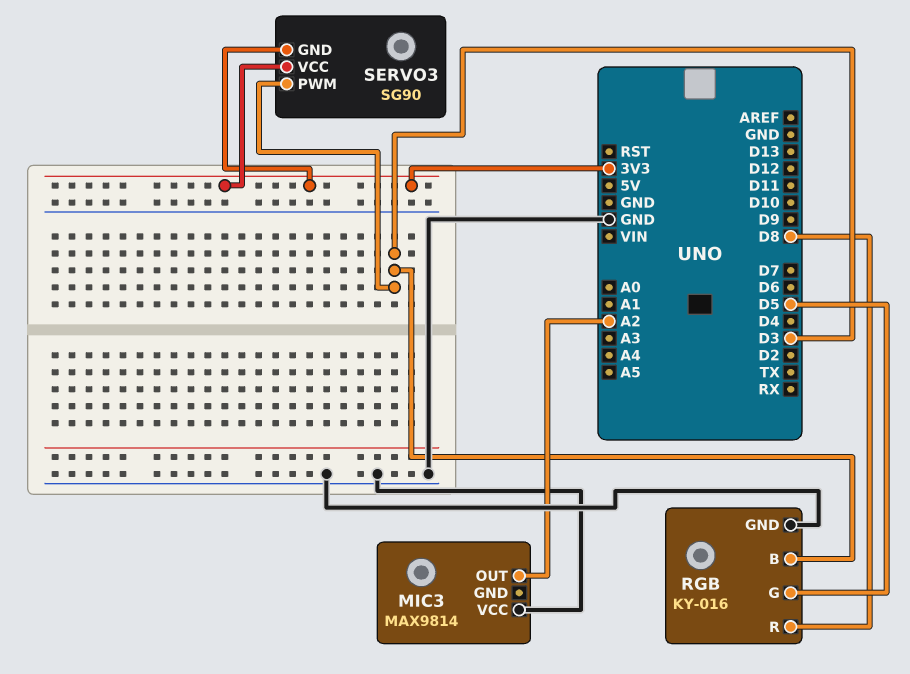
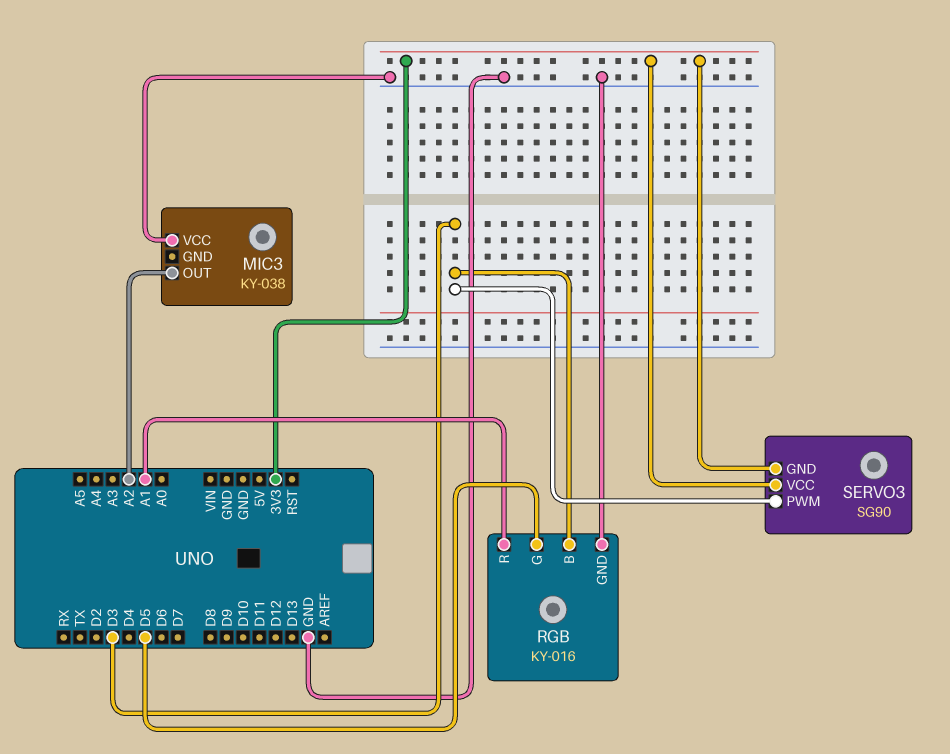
MIC3: MAX9814 -> KY-038
RGB pin R: D8 -> A1

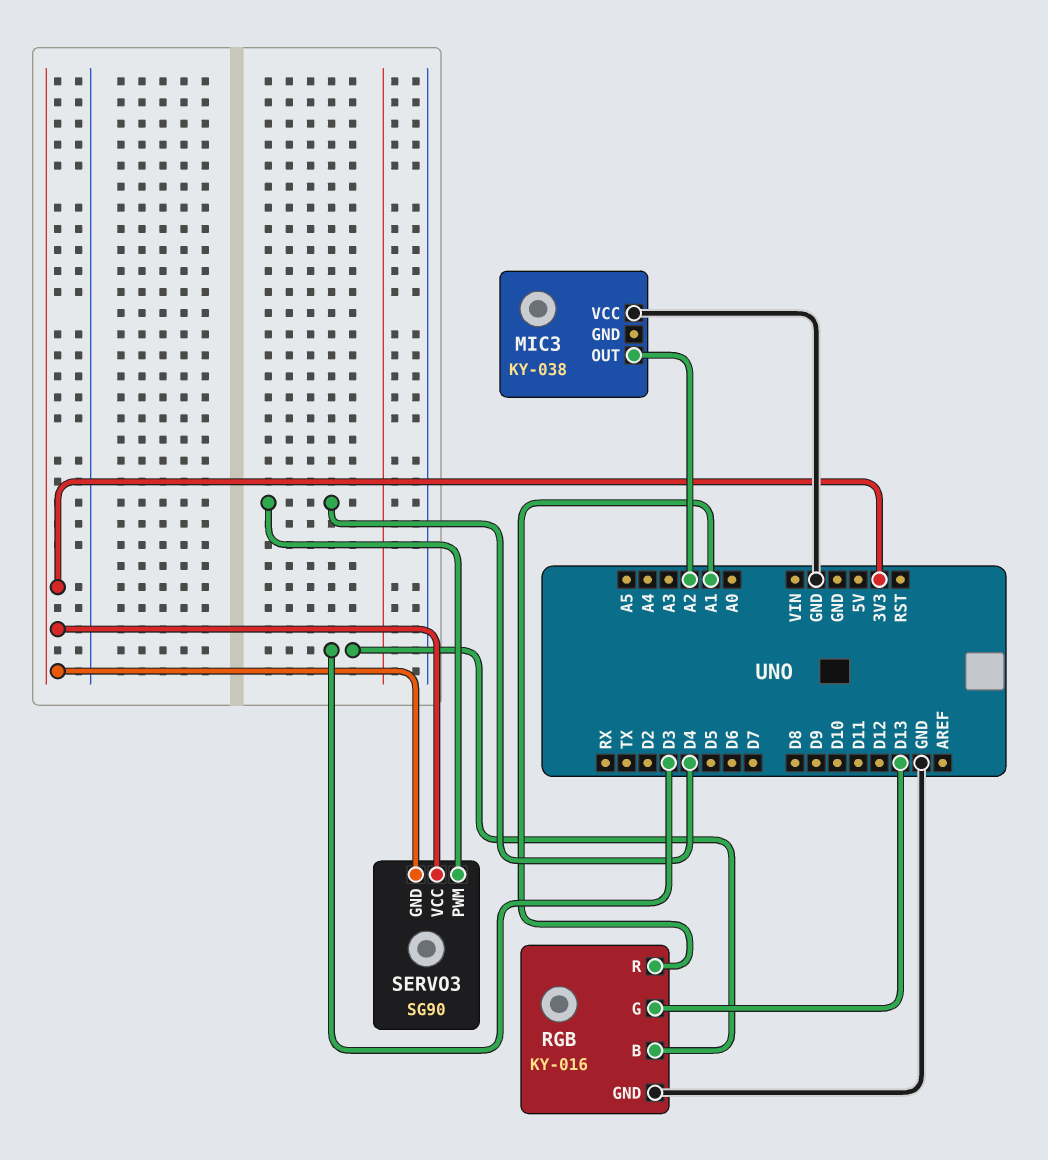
RGB pin G: D5 -> D13
SERVO3 pin PWM: D3 -> D4

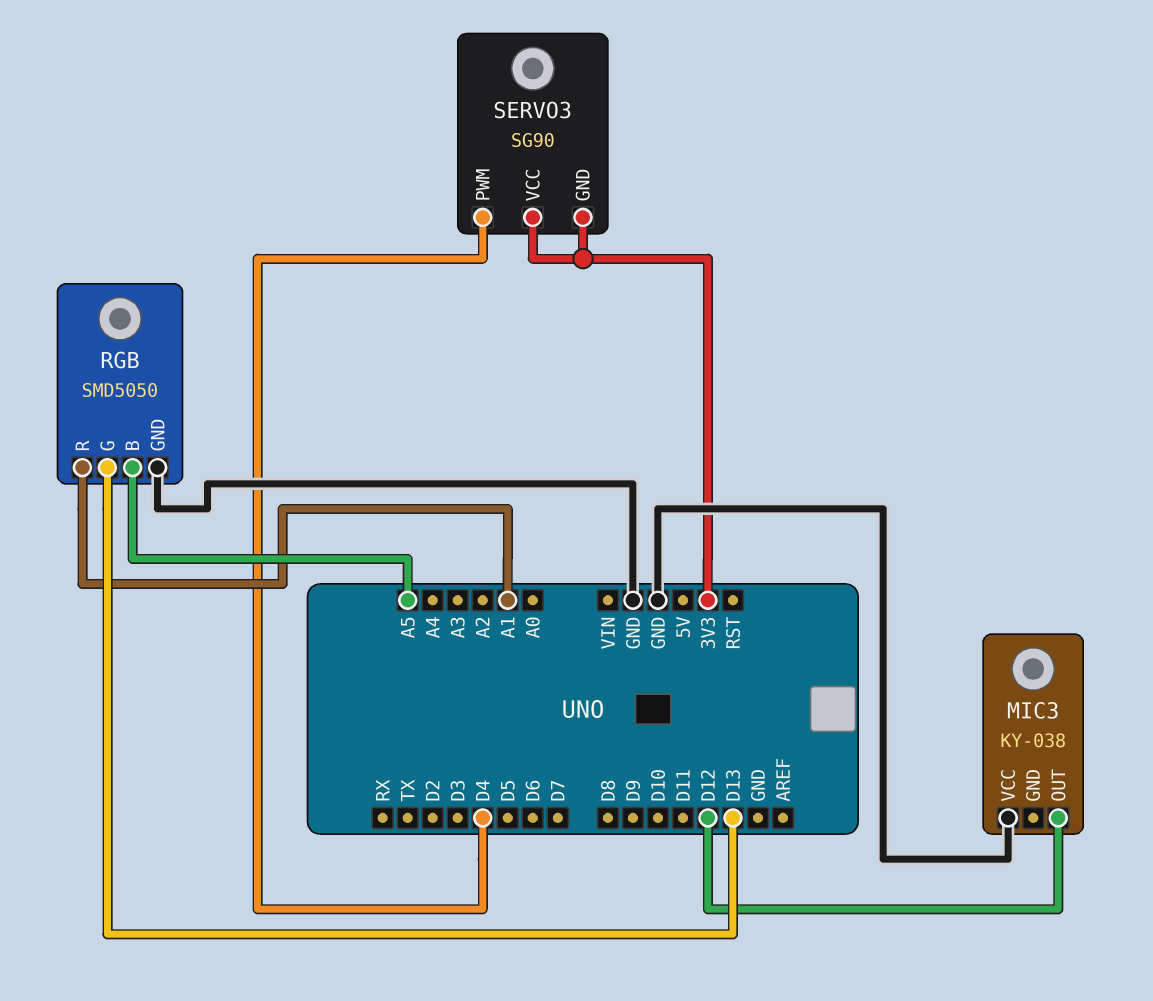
MIC3 pin OUT: A2 -> D12
RGB: KY-016 -> SMD5050
RGB pin B: D3 -> A5

